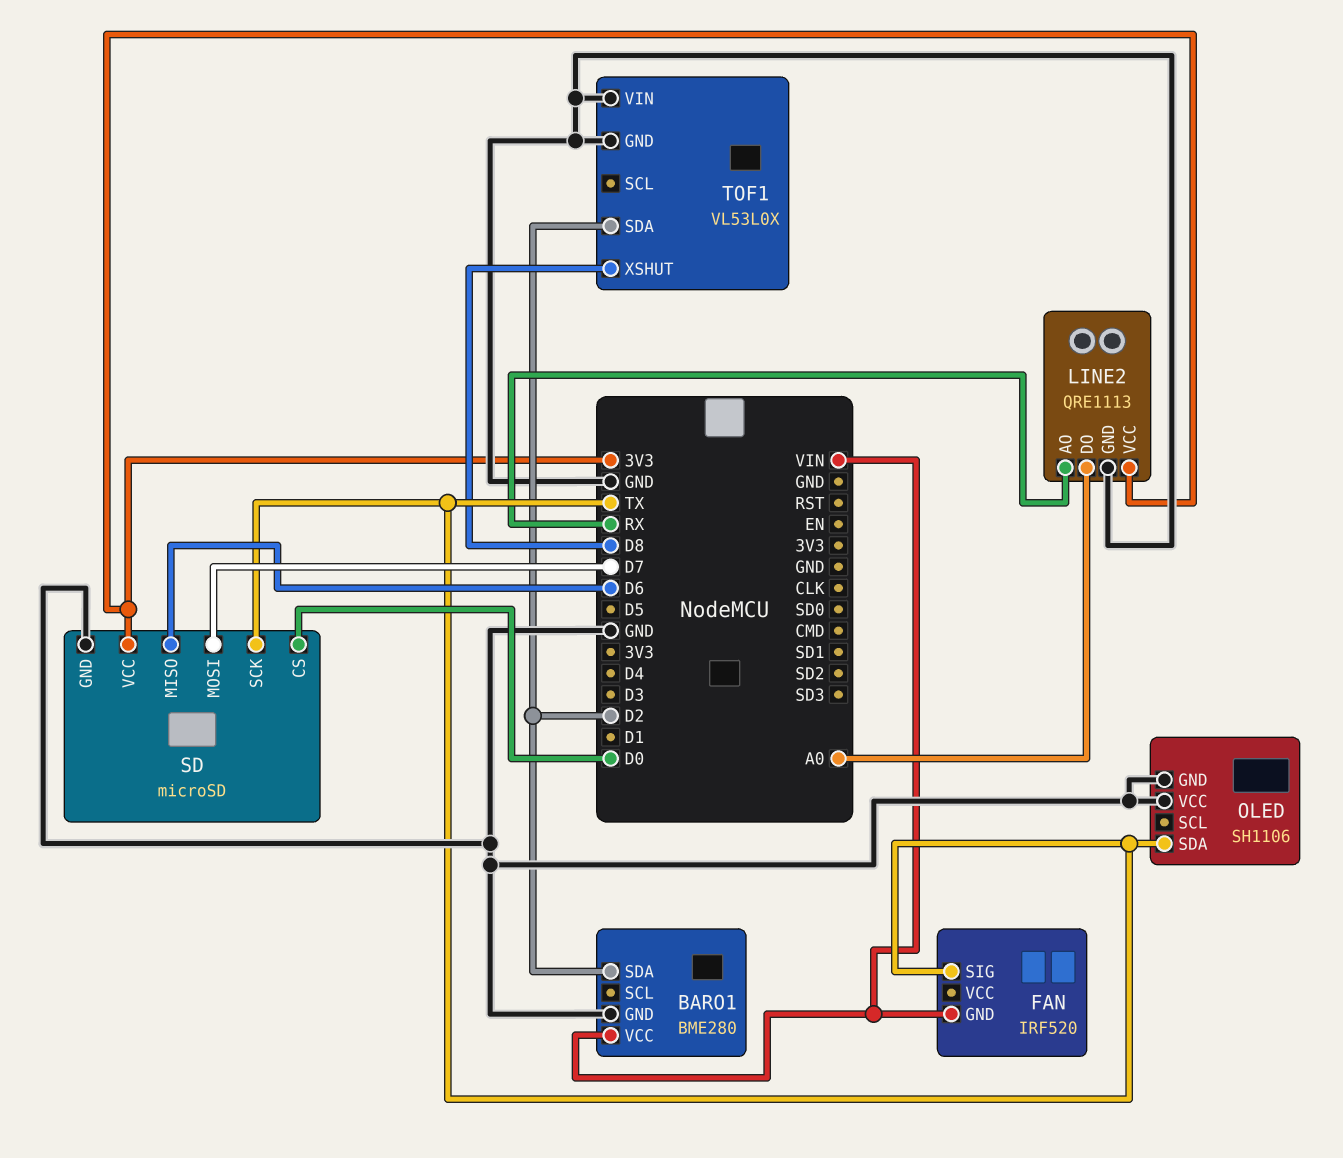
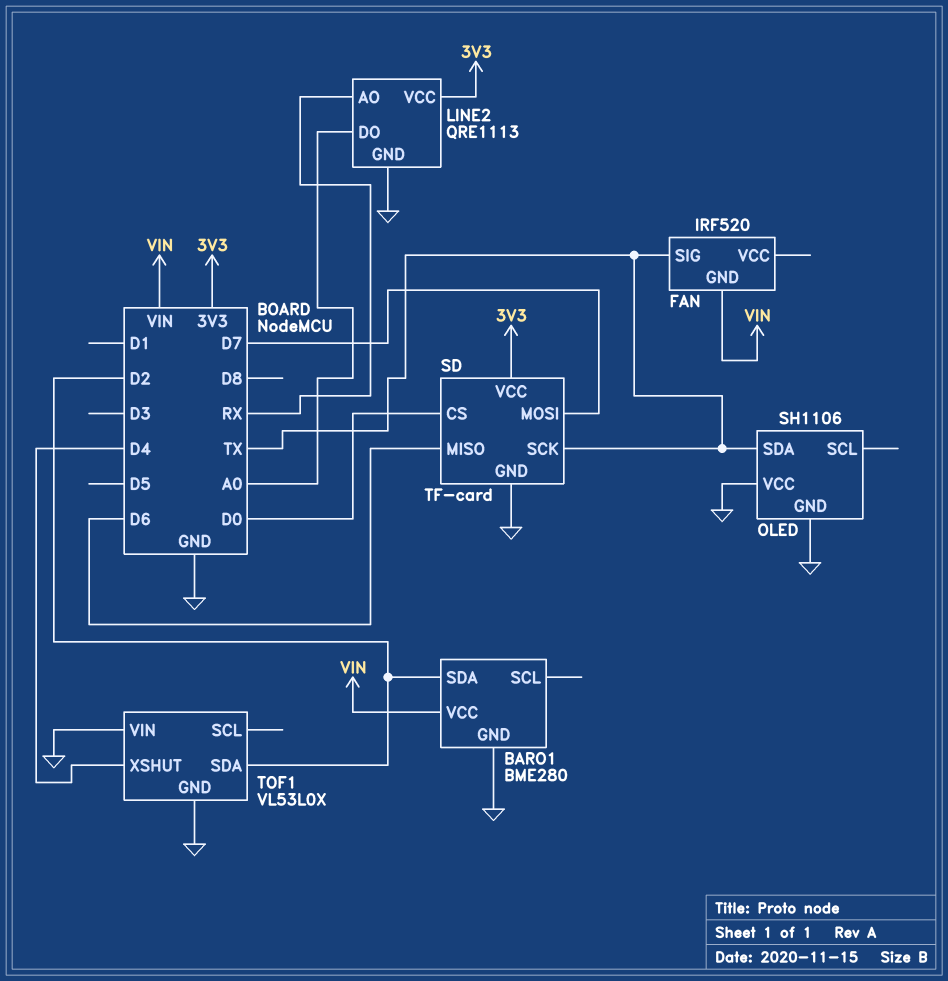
SD: microSD -> TF-card
TOF1 pin XSHUT: D8 -> D4

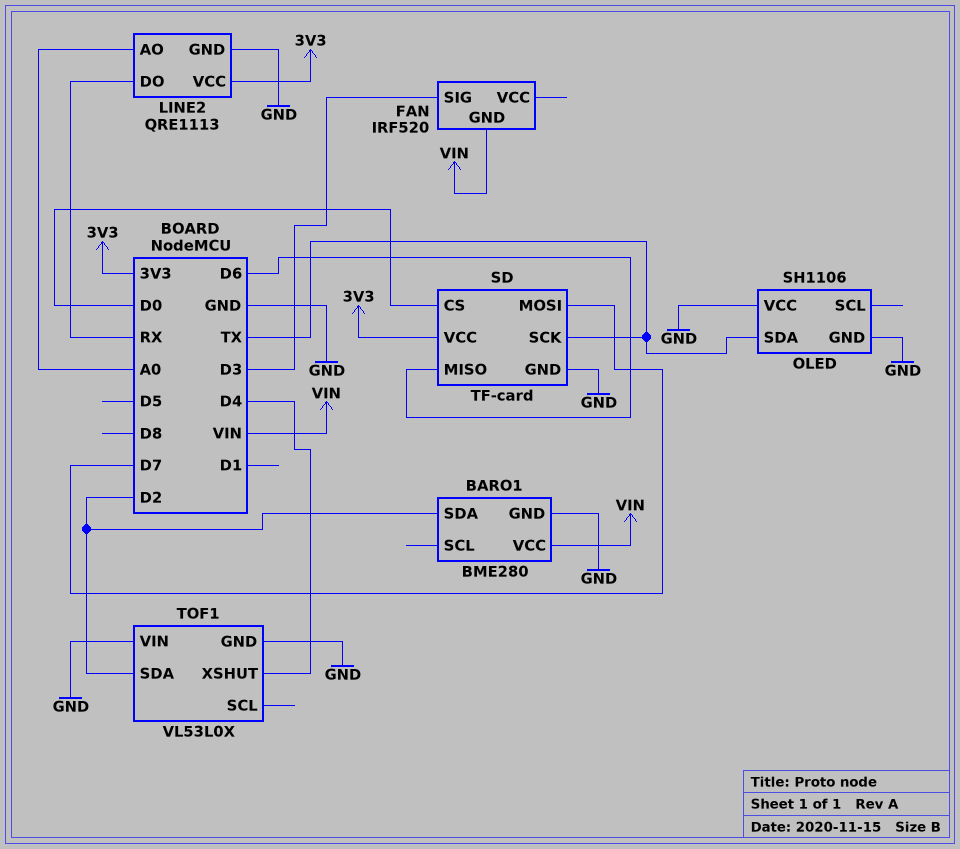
FAN pin SIG: TX -> D3
LINE2 pin AO: RX -> A0
LINE2 pin DO: A0 -> RX

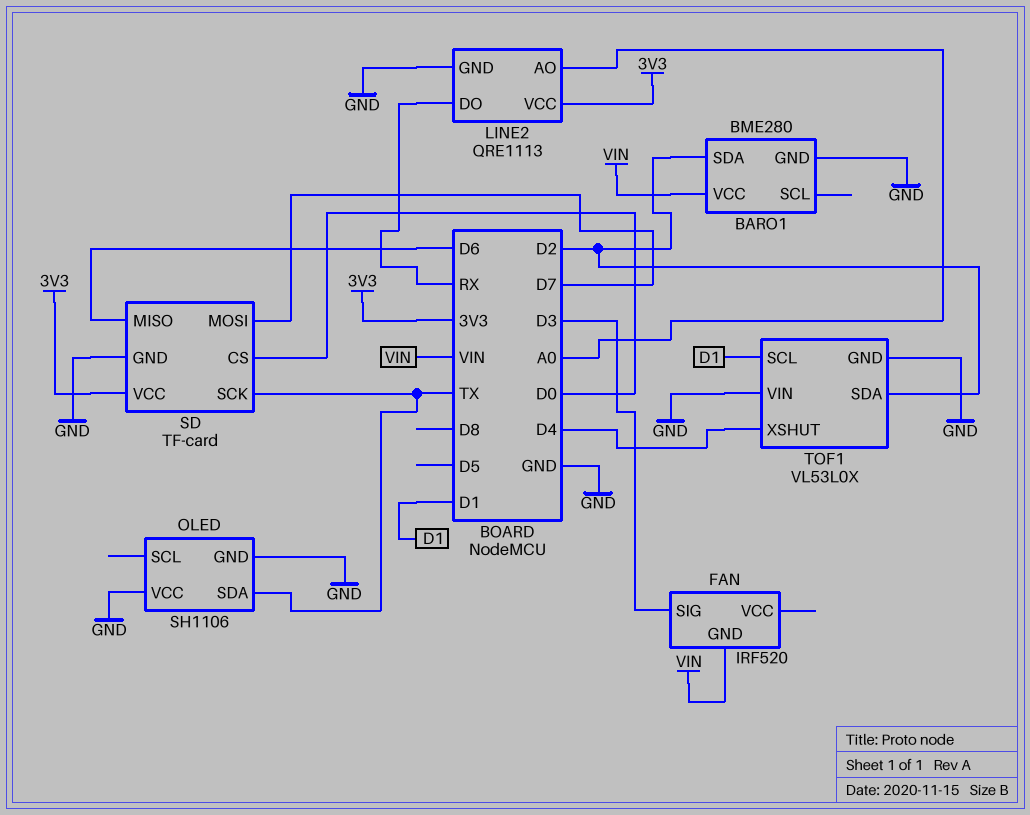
TOF1 pin SCL: none -> D1

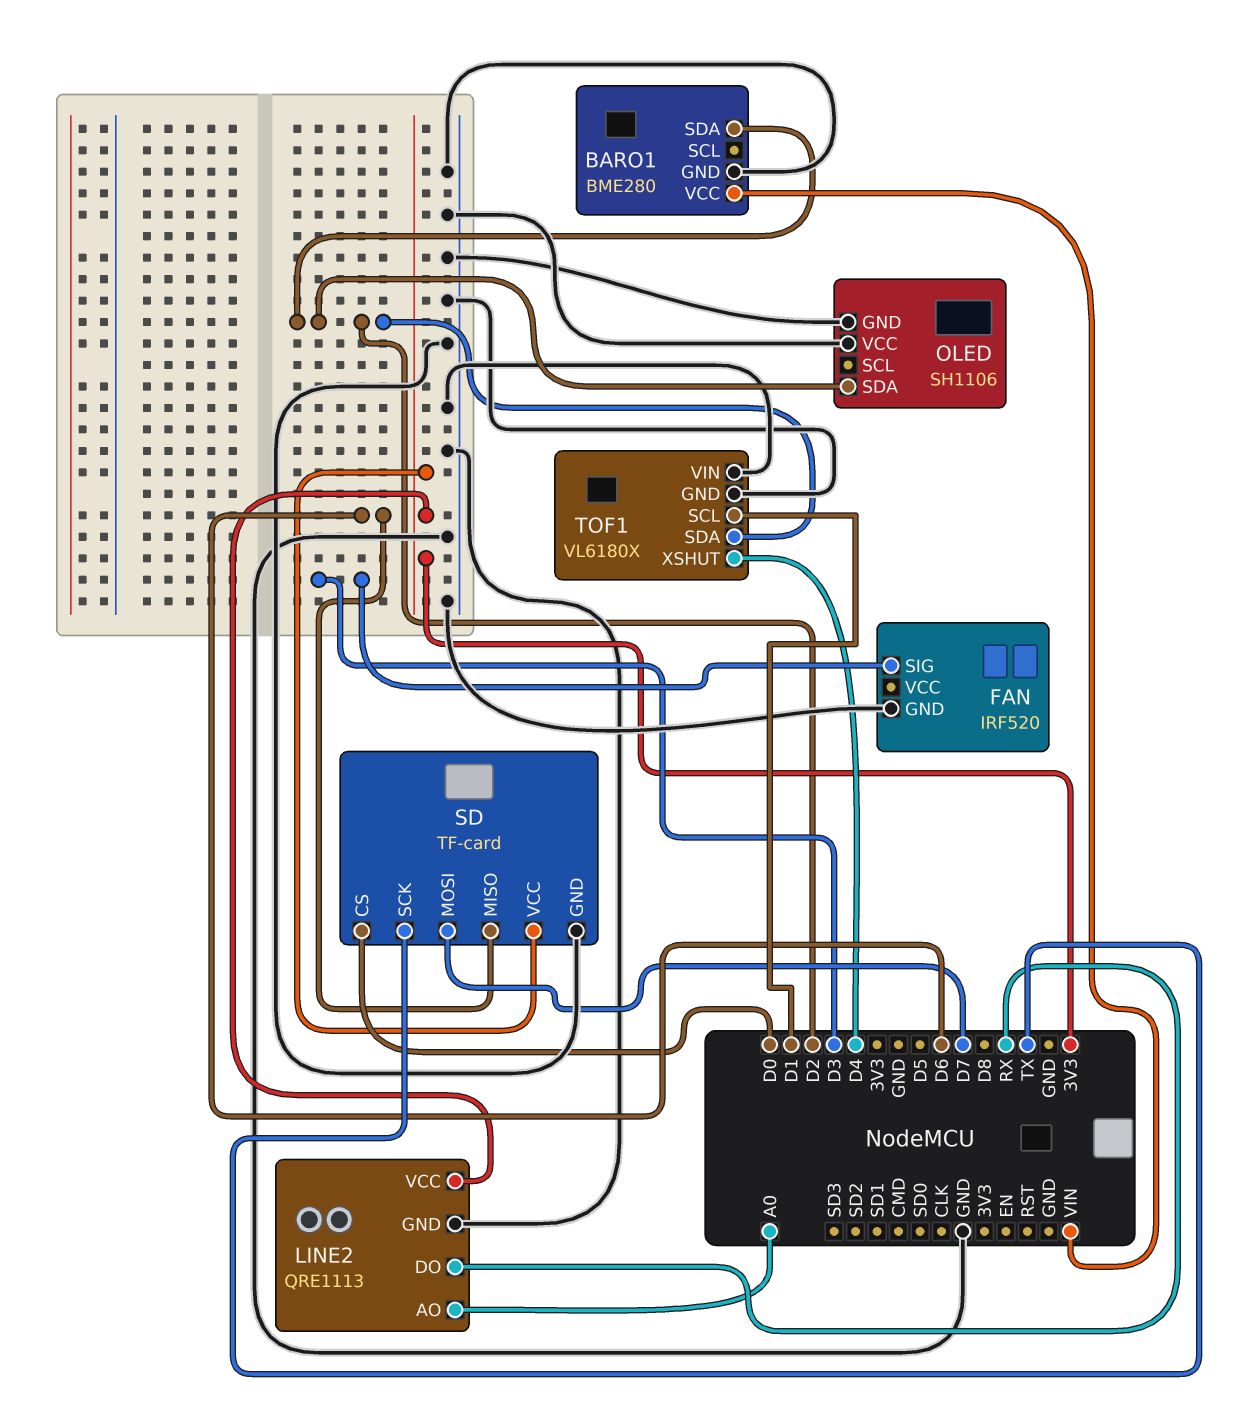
FAN pin GND: VIN -> GND
OLED pin SDA: TX -> D2
TOF1: VL53L0X -> VL6180X

